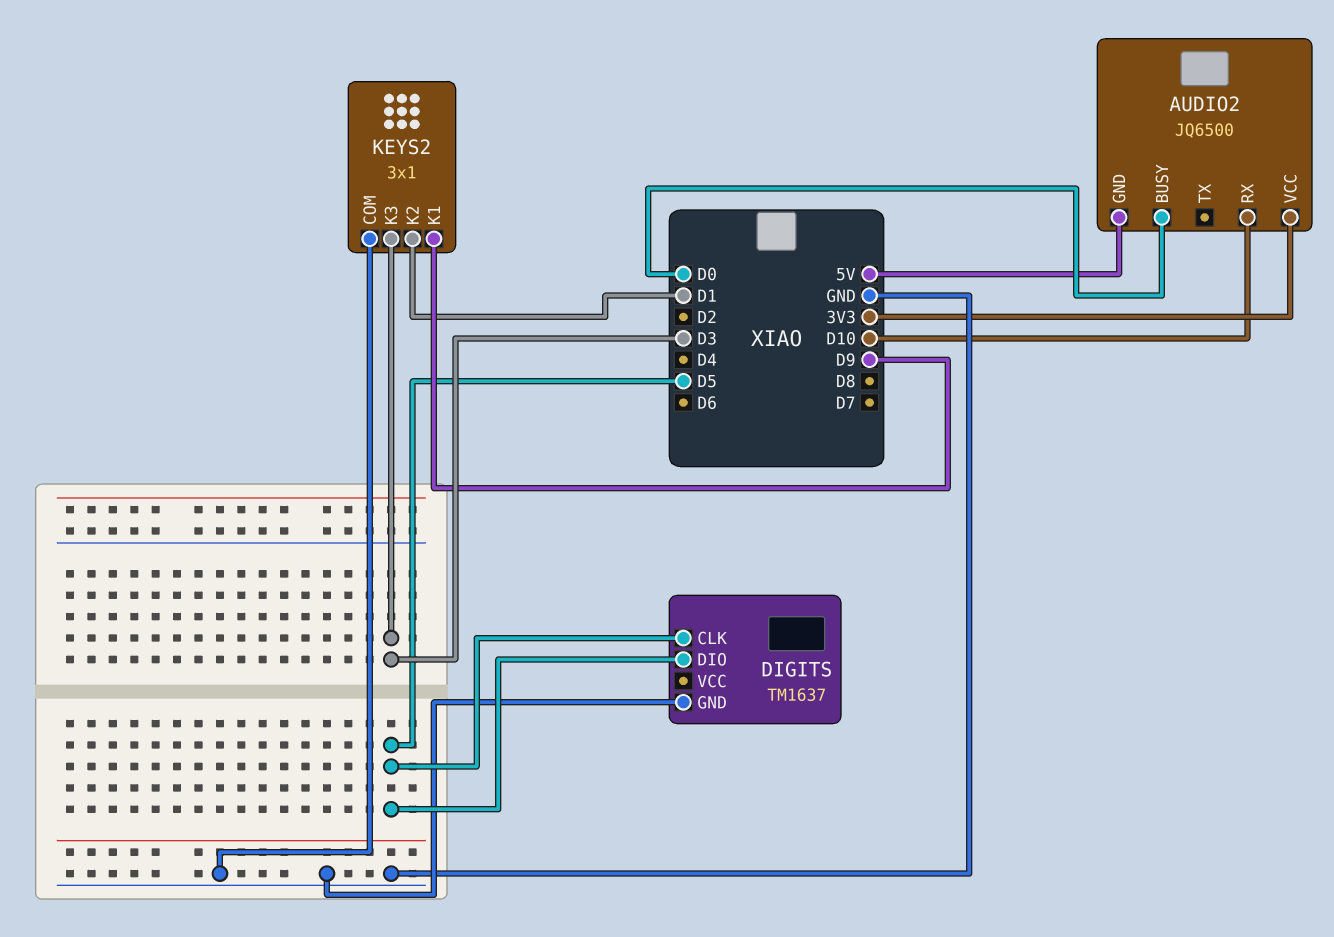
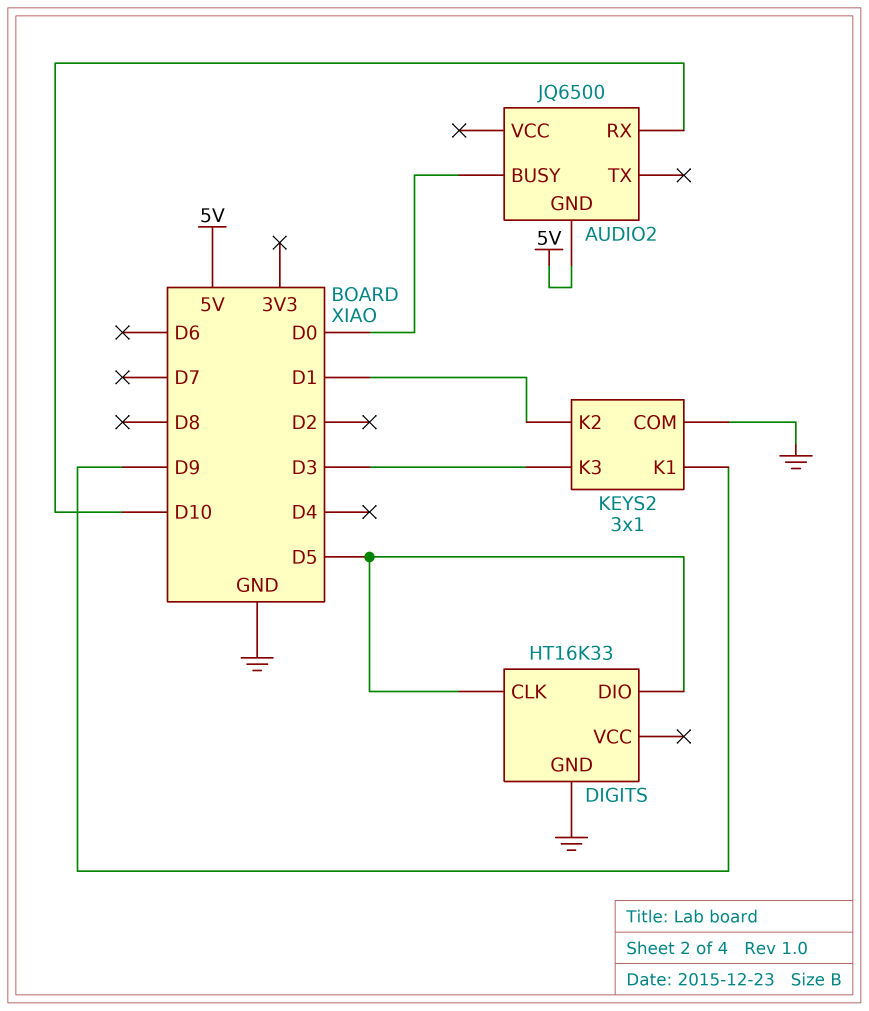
AUDIO2 pin VCC: 3V3 -> none
DIGITS: TM1637 -> HT16K33

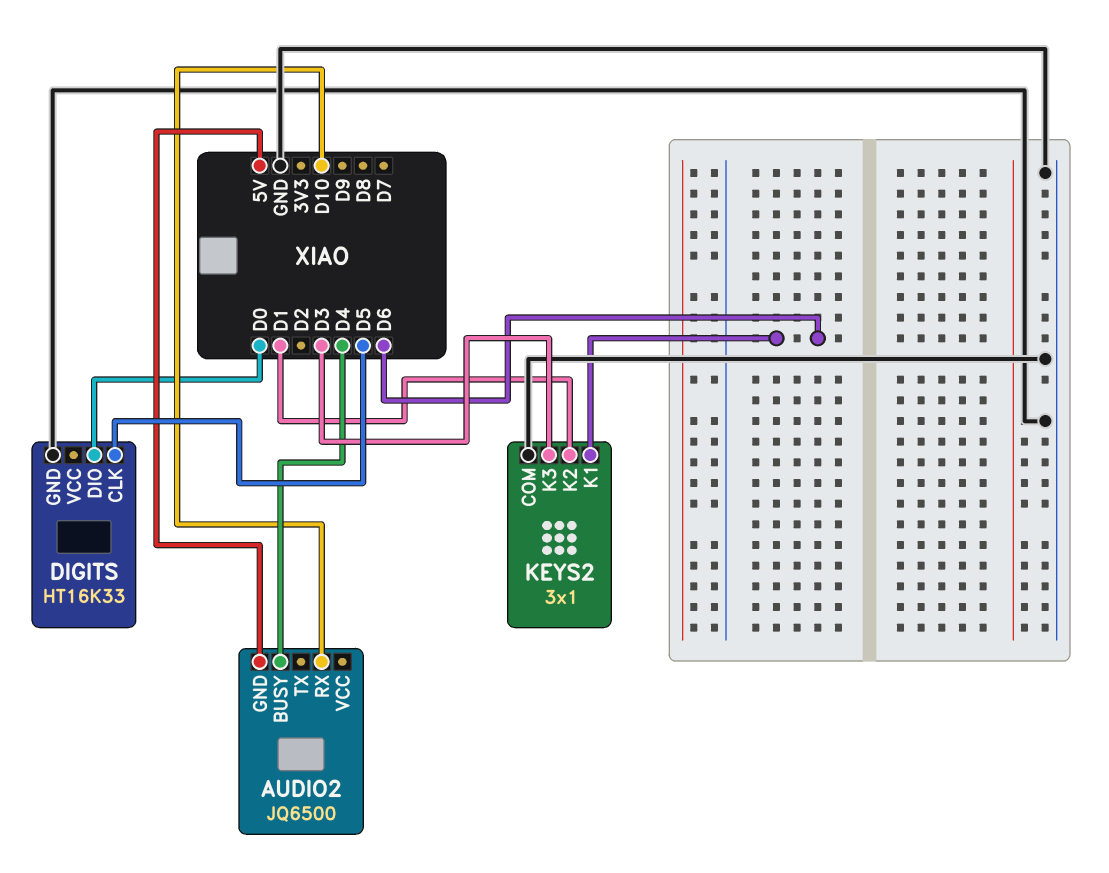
AUDIO2 pin BUSY: D0 -> D4
DIGITS pin DIO: D5 -> D0
KEYS2 pin K1: D9 -> D6

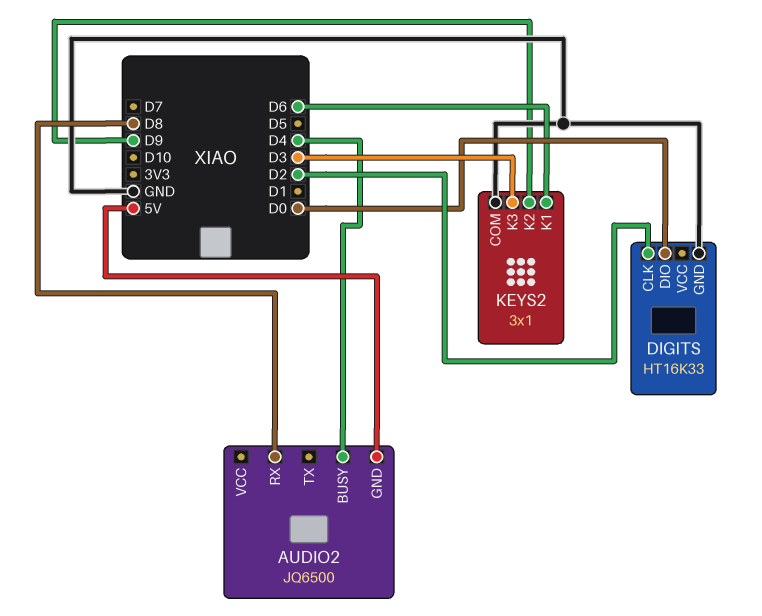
AUDIO2 pin RX: D10 -> D8
DIGITS pin CLK: D5 -> D2
KEYS2 pin K2: D1 -> D9

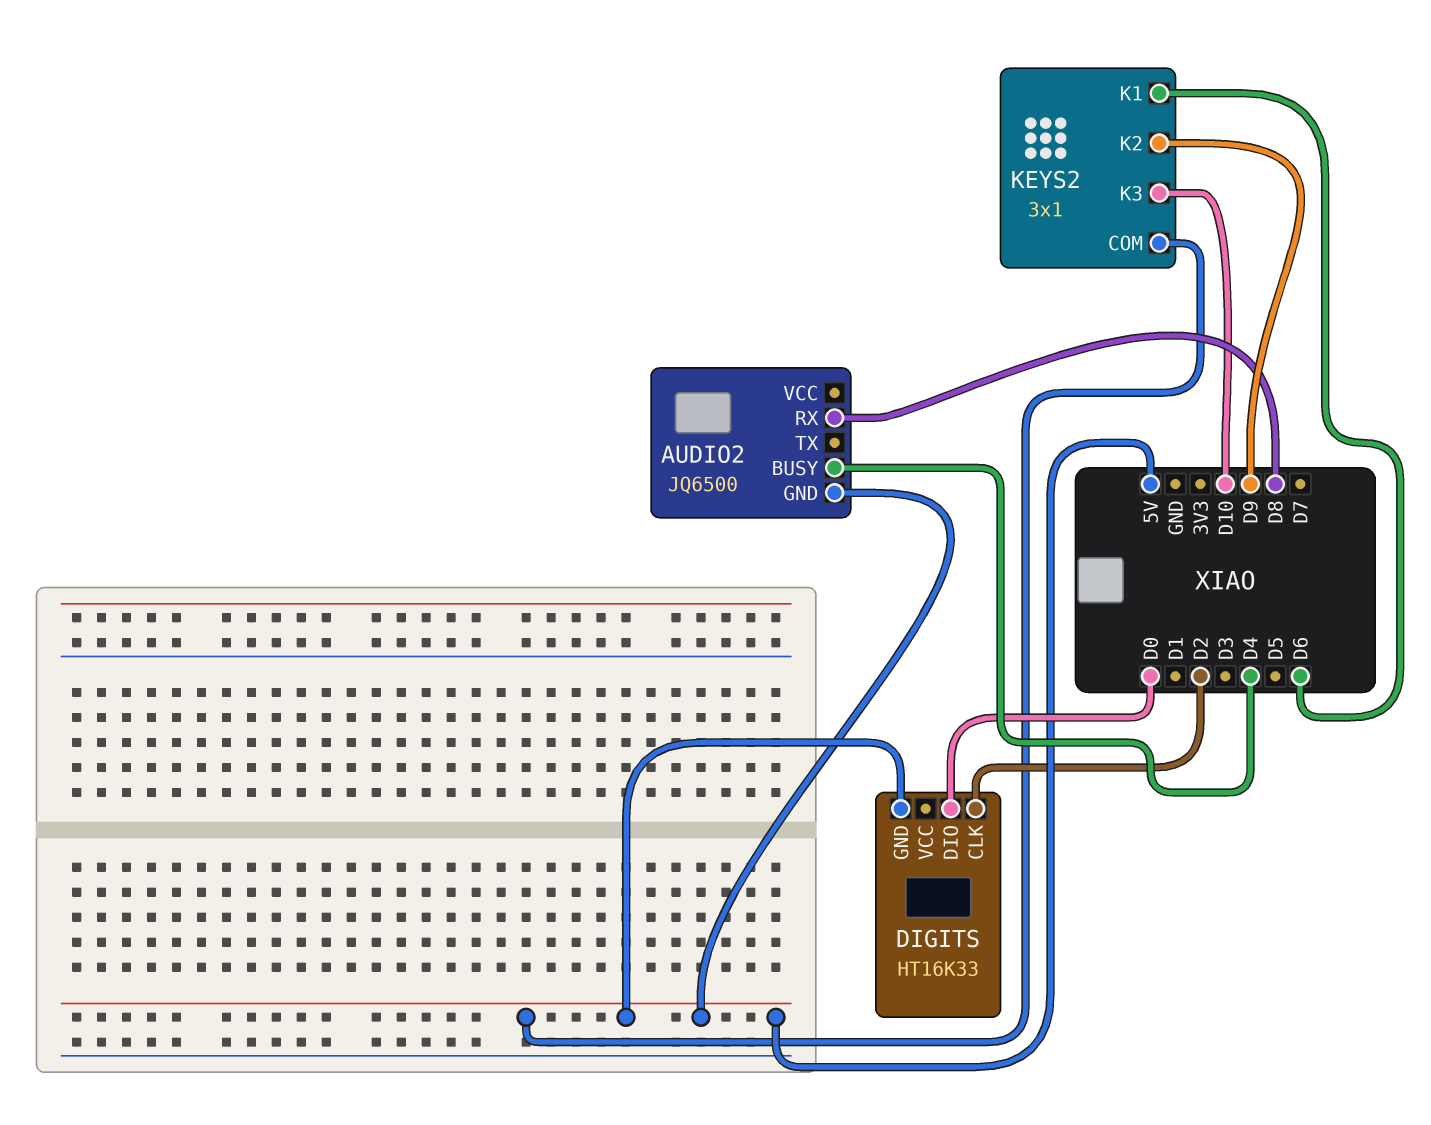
DIGITS pin GND: GND -> 5V
KEYS2 pin COM: GND -> 5V
KEYS2 pin K3: D3 -> D10

